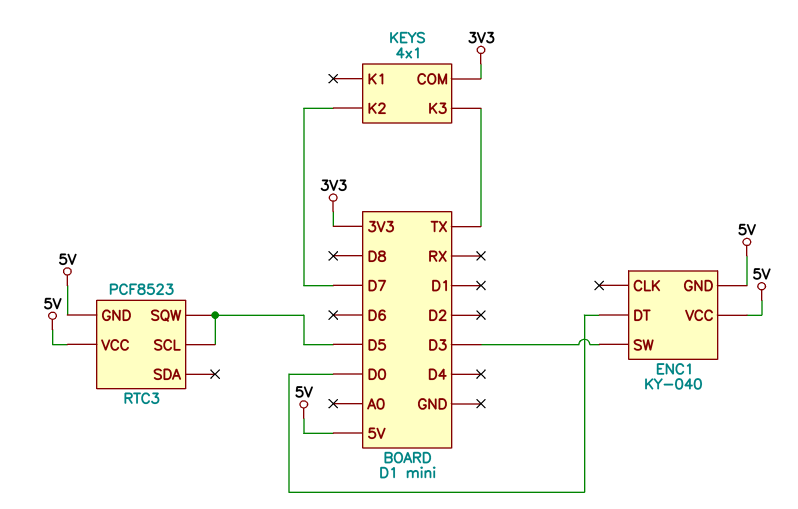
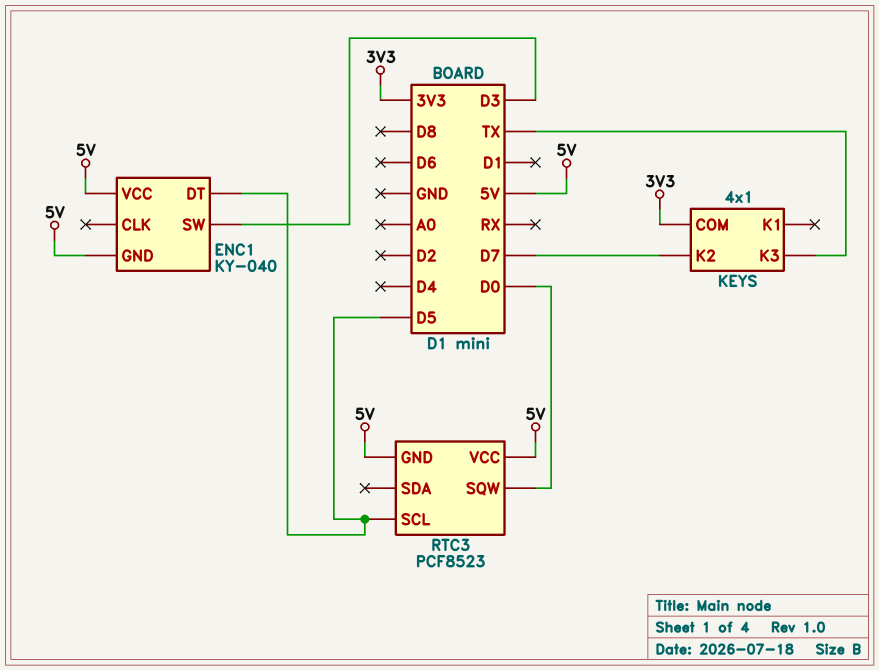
ENC1 pin DT: D0 -> D5
RTC3 pin SQW: D5 -> D0

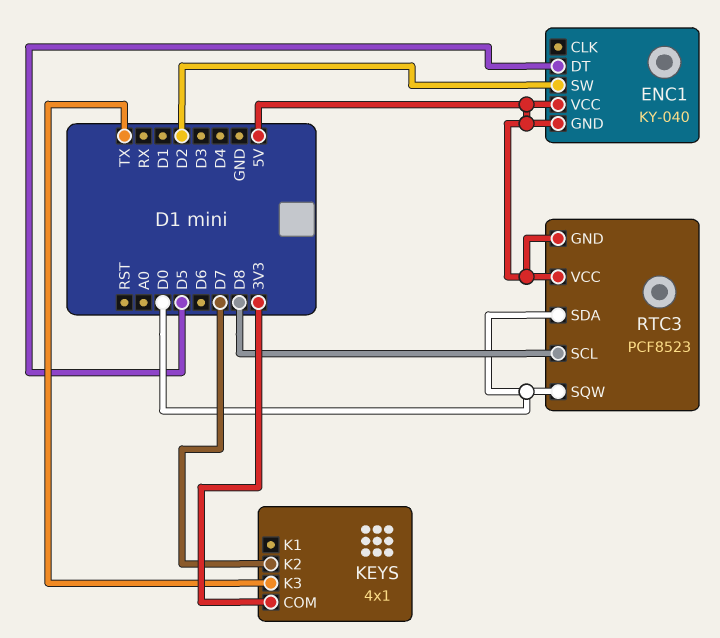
ENC1 pin SW: D3 -> D2
RTC3 pin SCL: D5 -> D8
RTC3 pin SDA: none -> D0

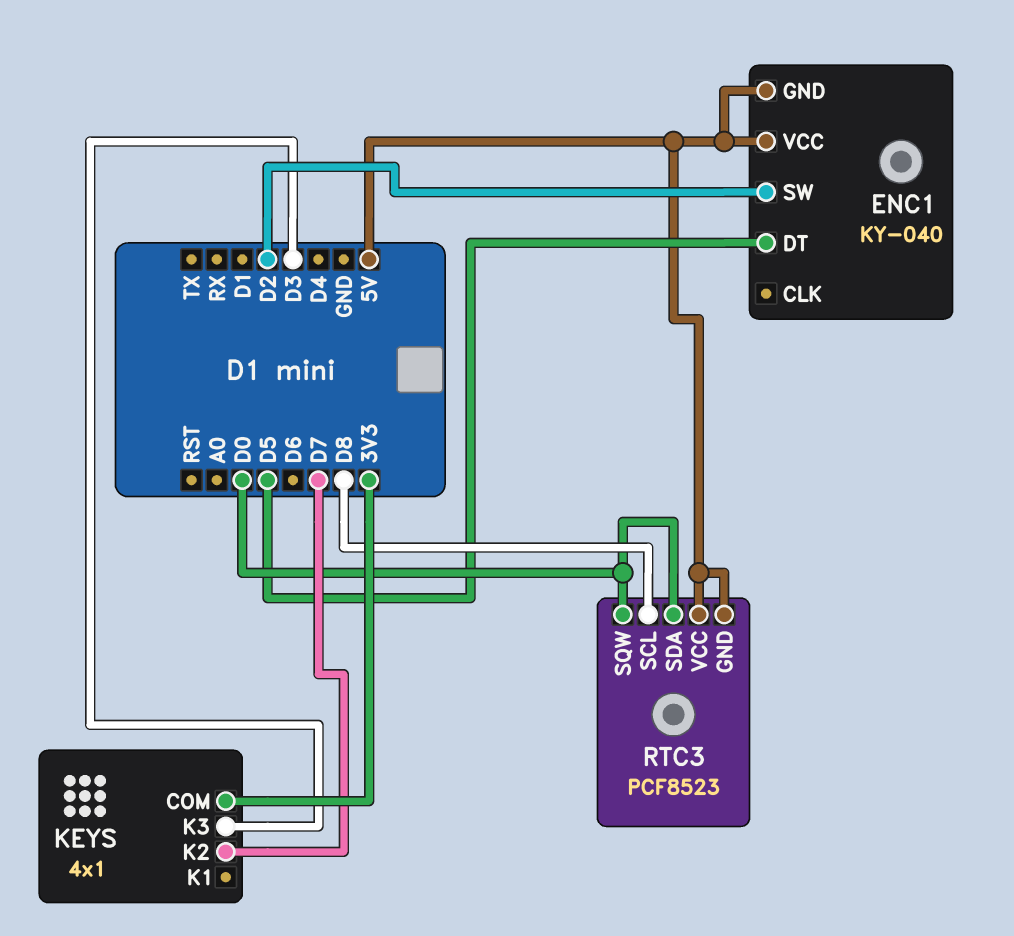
KEYS pin K3: TX -> D3

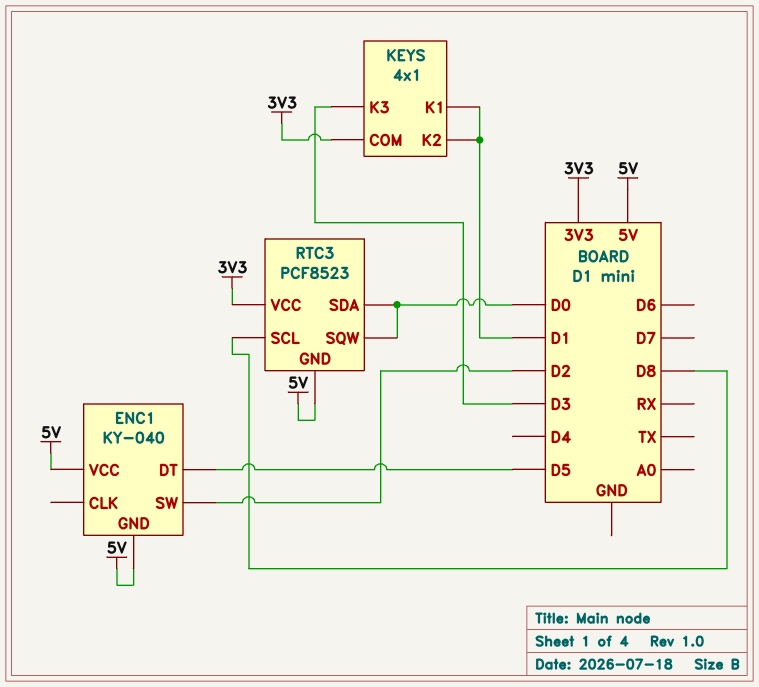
KEYS pin K1: none -> D1
KEYS pin K2: D7 -> D1
RTC3 pin VCC: 5V -> 3V3

